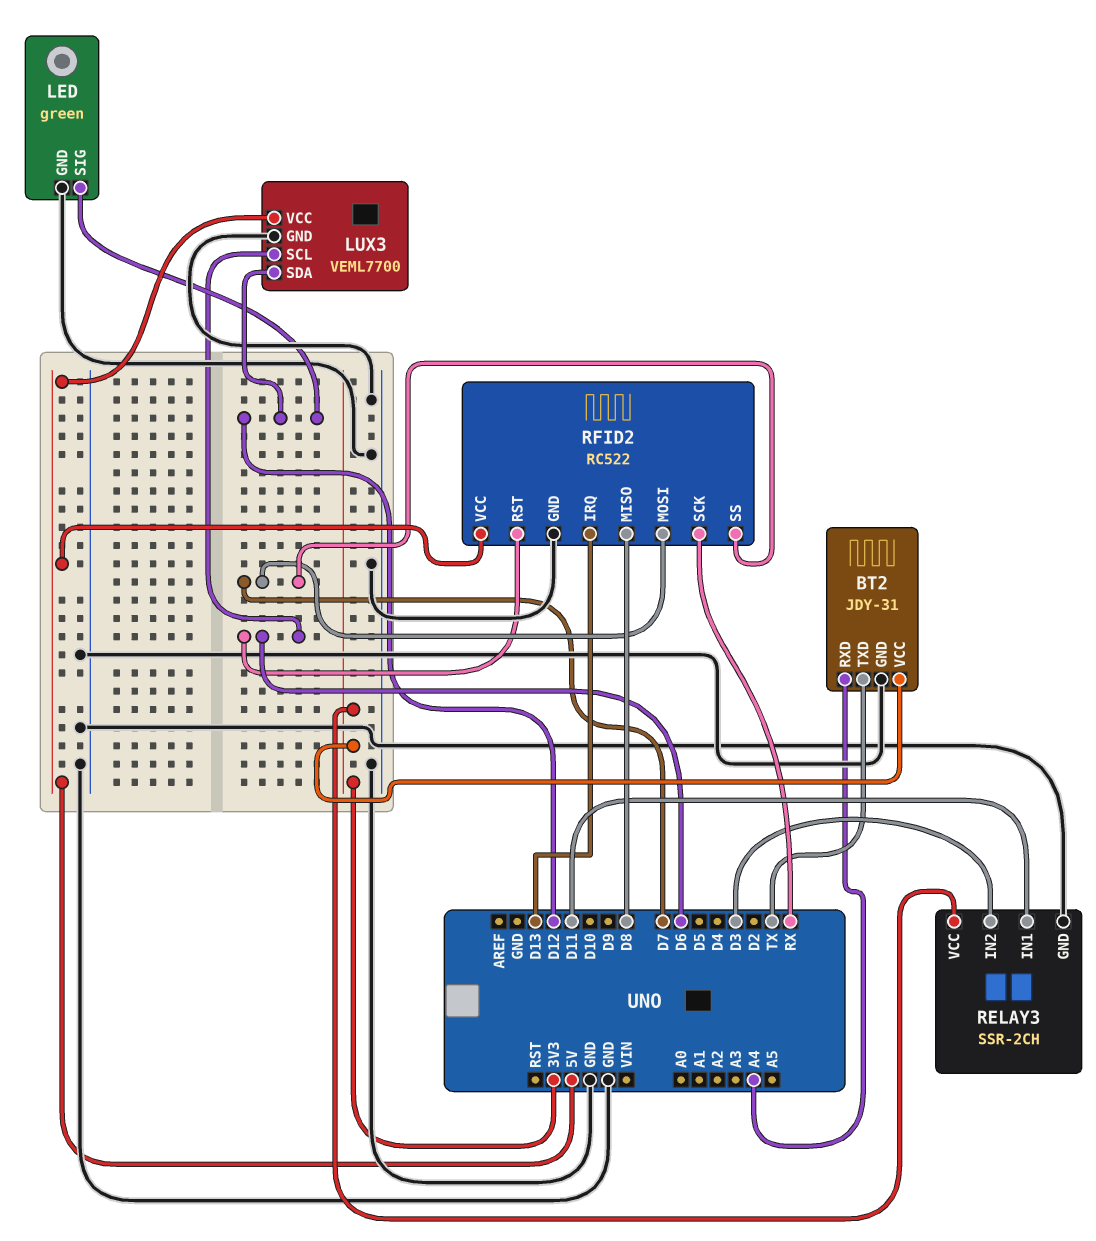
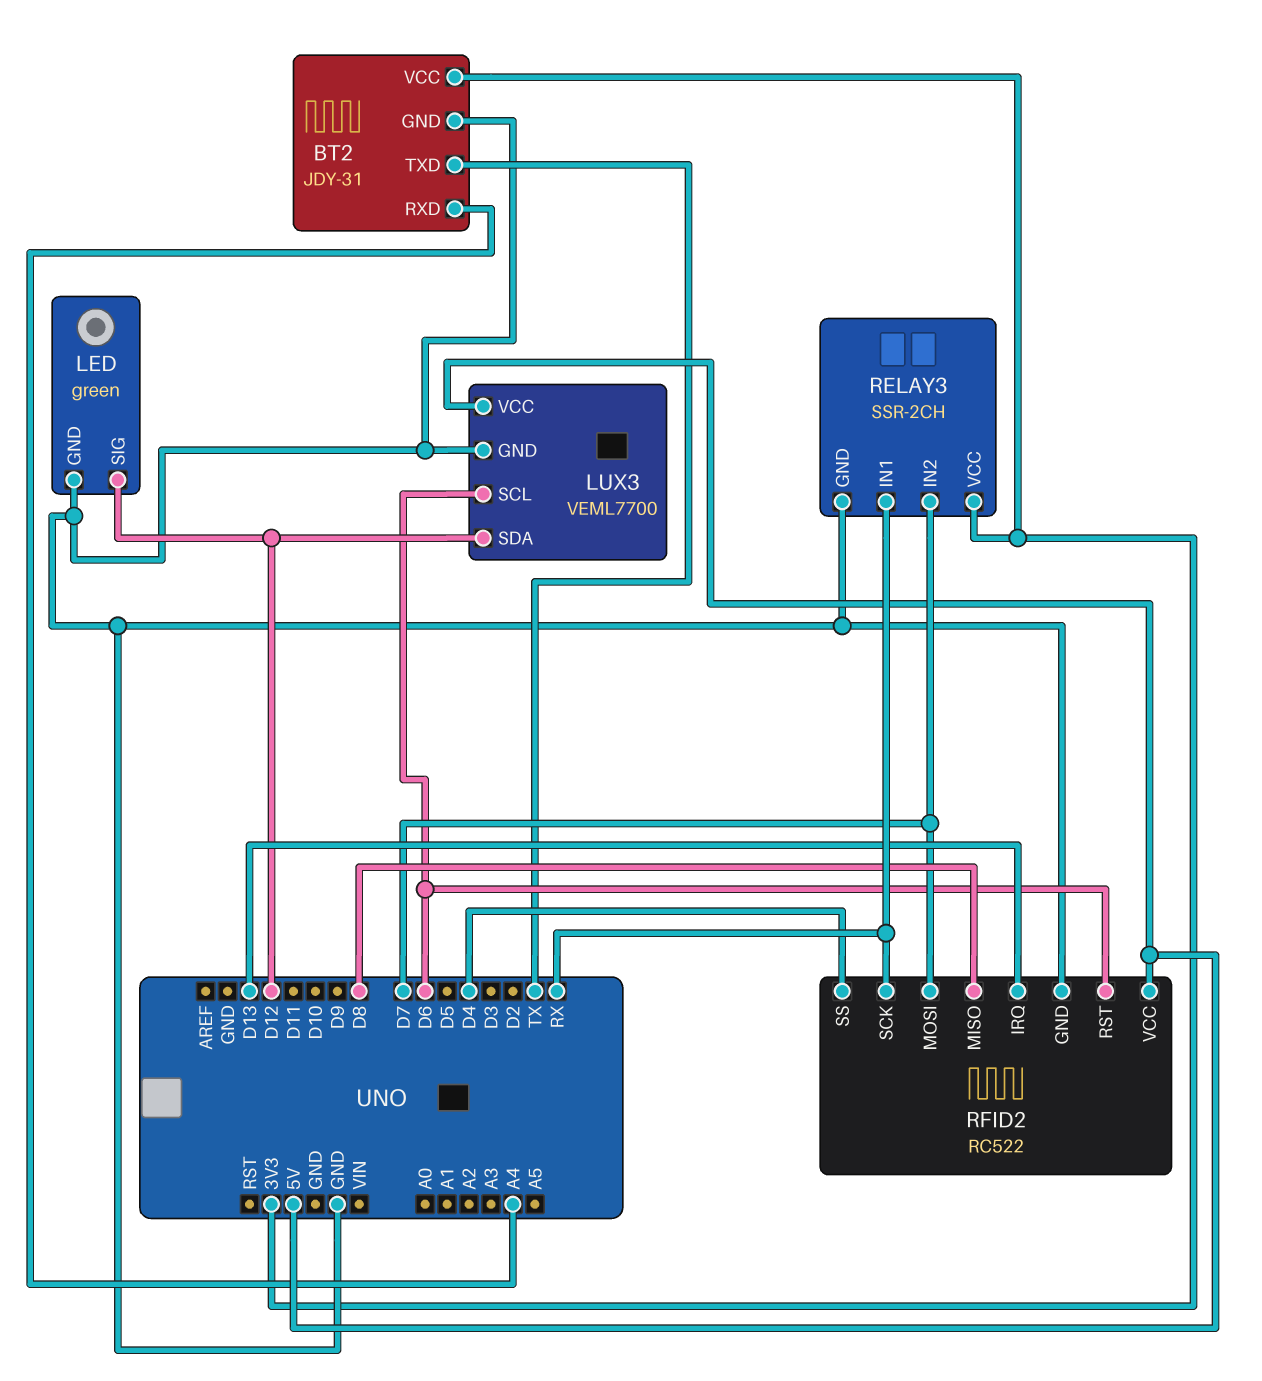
RELAY3 pin IN1: D11 -> RX
RELAY3 pin IN2: D3 -> D7
RFID2 pin SS: D7 -> D4

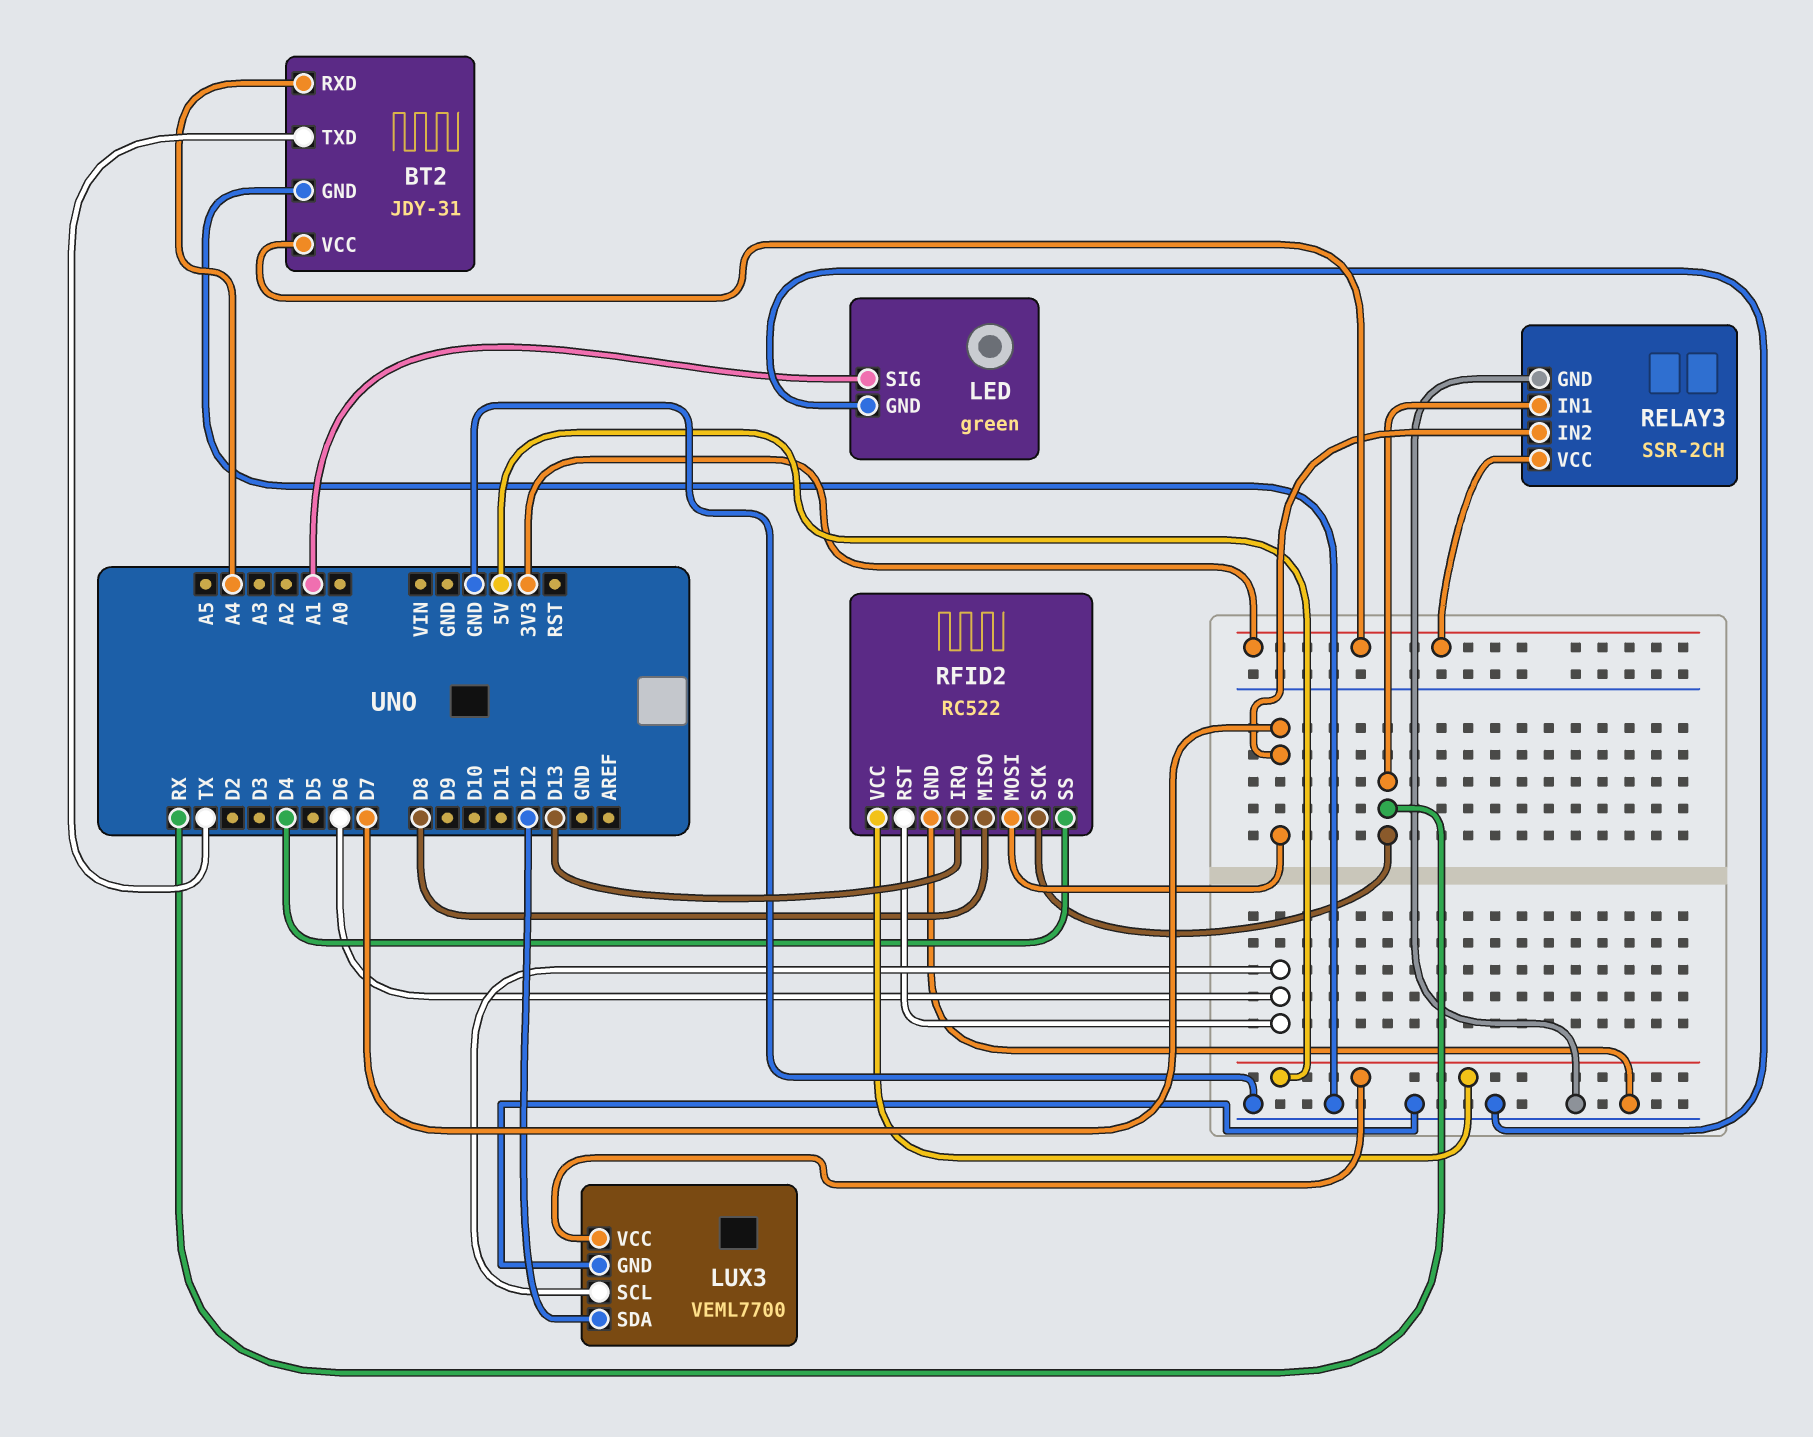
LED pin SIG: D12 -> A1

